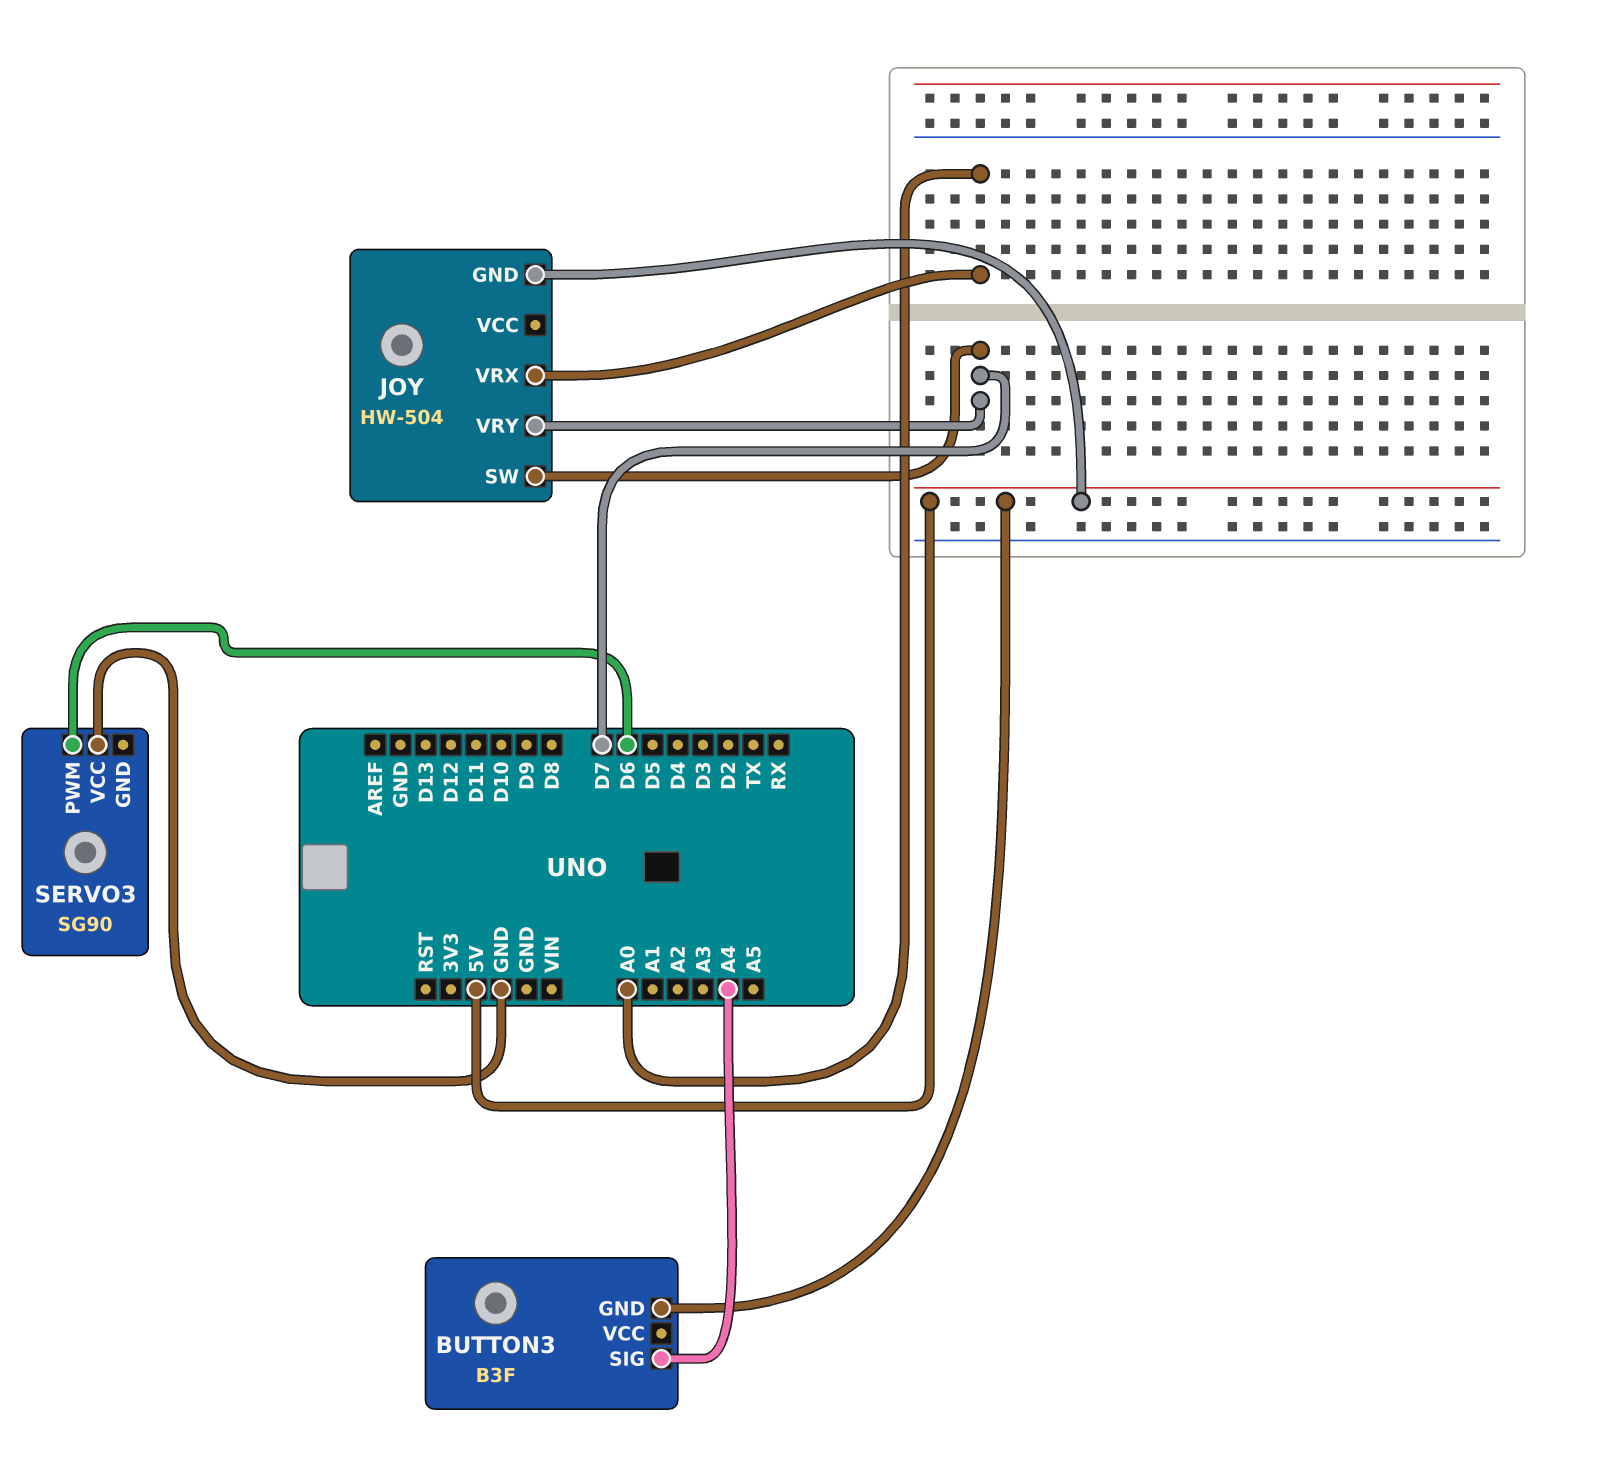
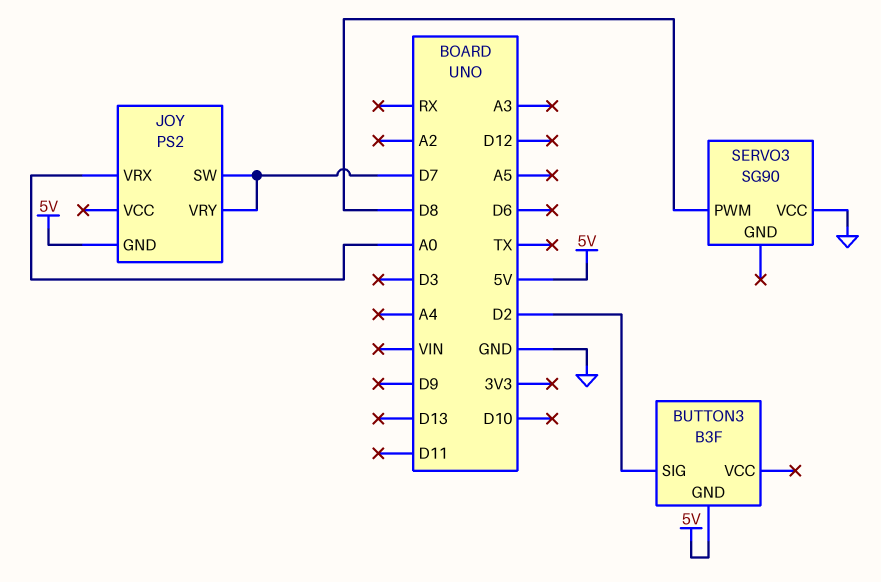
BUTTON3 pin SIG: A4 -> D2
JOY: HW-504 -> PS2
SERVO3 pin PWM: D6 -> D8

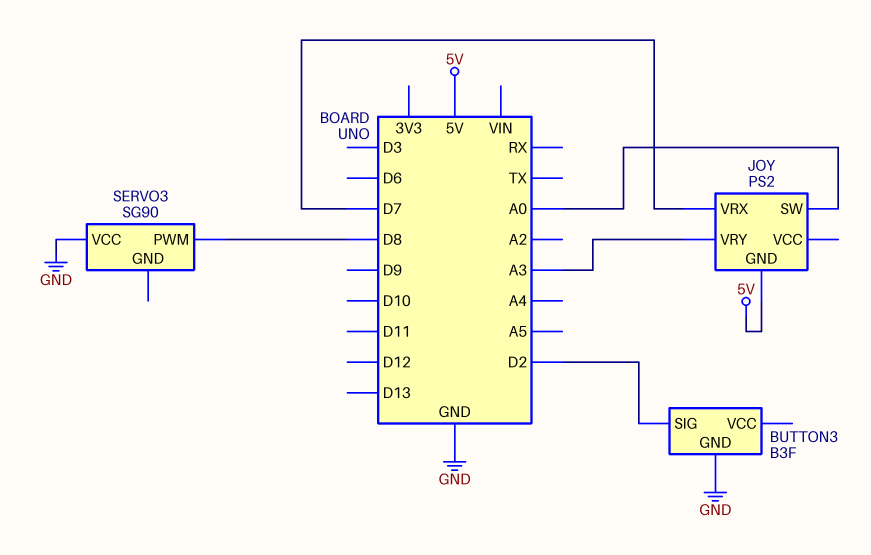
BUTTON3 pin GND: 5V -> GND
JOY pin SW: D7 -> A0
JOY pin VRX: A0 -> D7
JOY pin VRY: D7 -> A3

